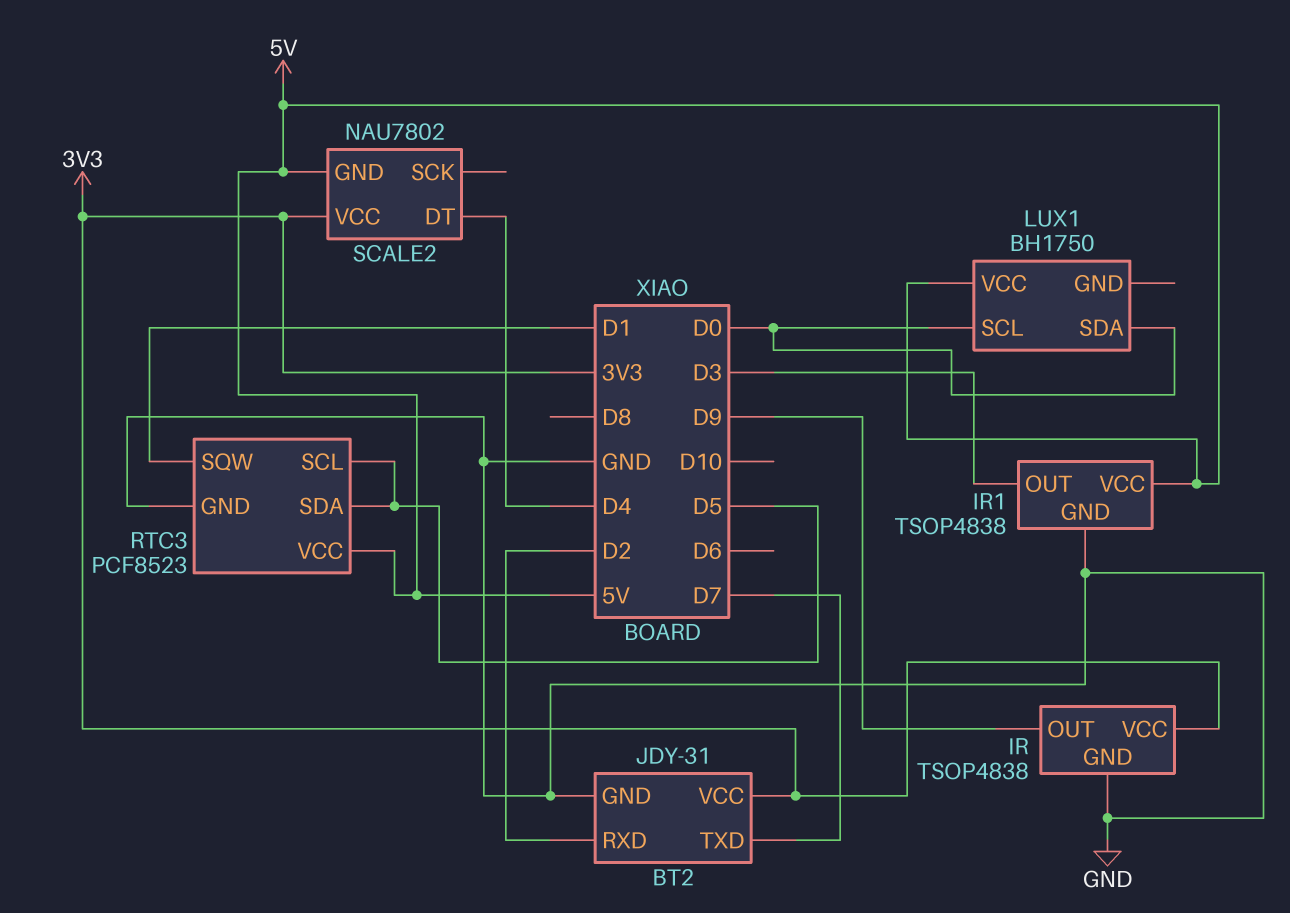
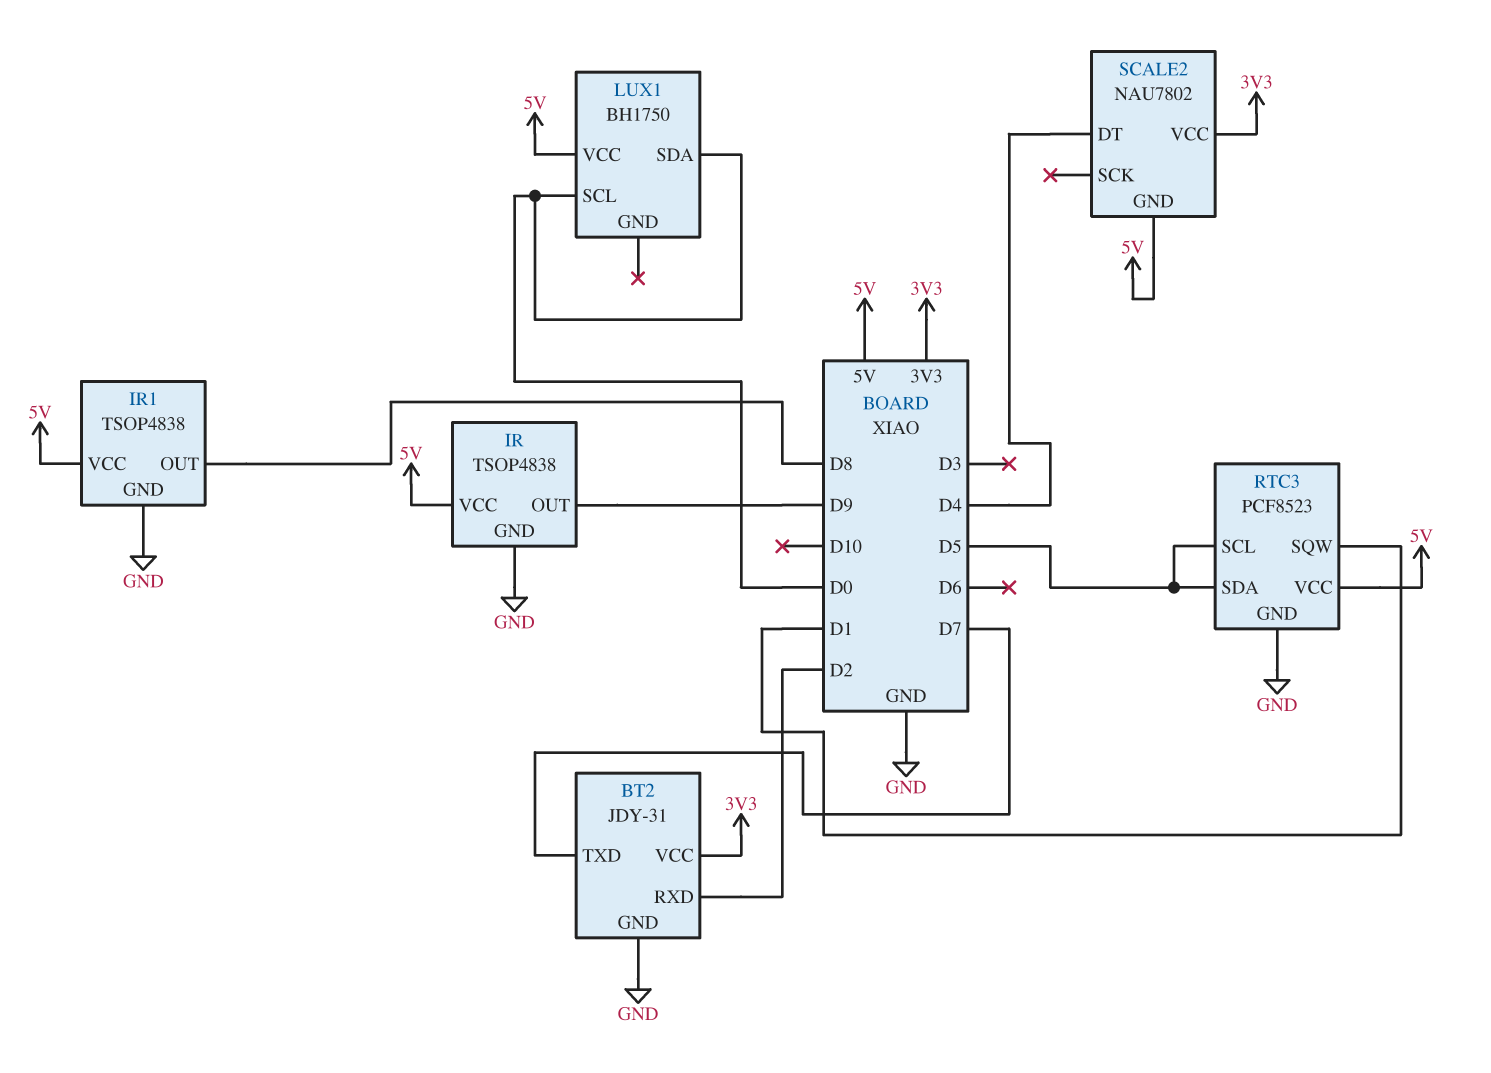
IR pin VCC: 3V3 -> 5V
IR1 pin OUT: D3 -> D8

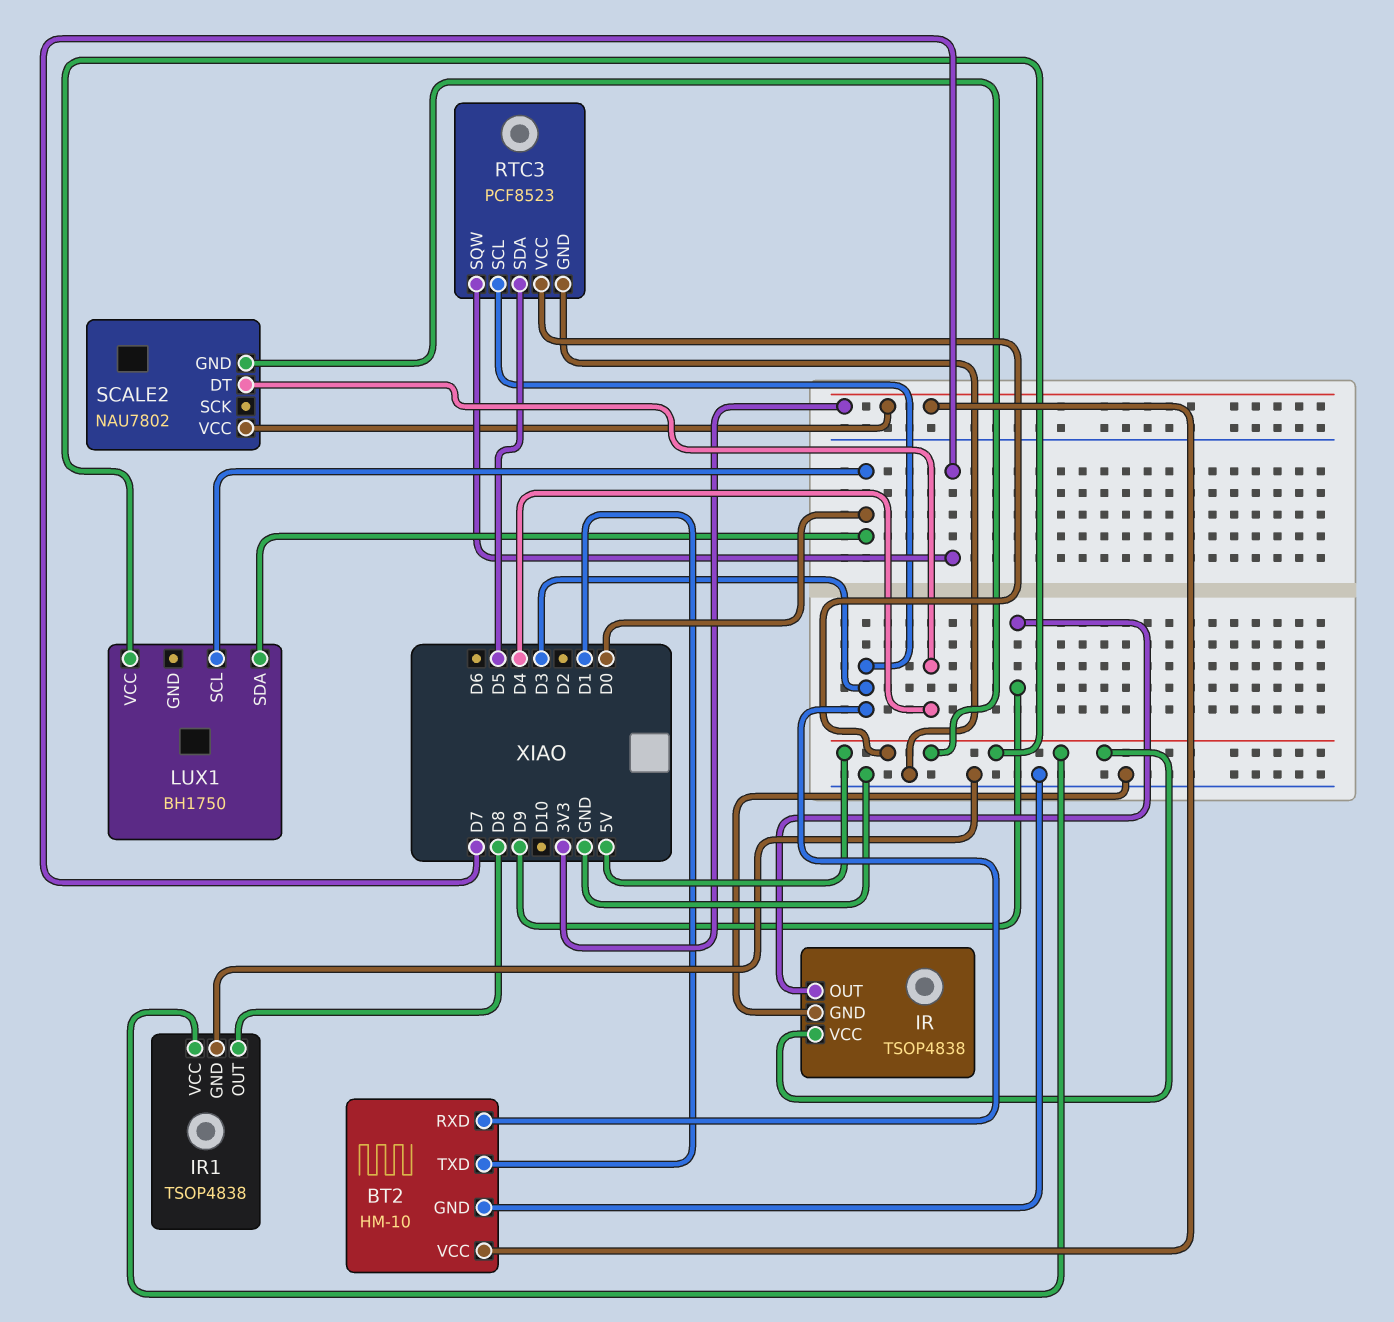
BT2: JDY-31 -> HM-10
BT2 pin RXD: D2 -> D3
BT2 pin TXD: D7 -> D1
RTC3 pin SCL: D5 -> D3
RTC3 pin SQW: D1 -> D7

